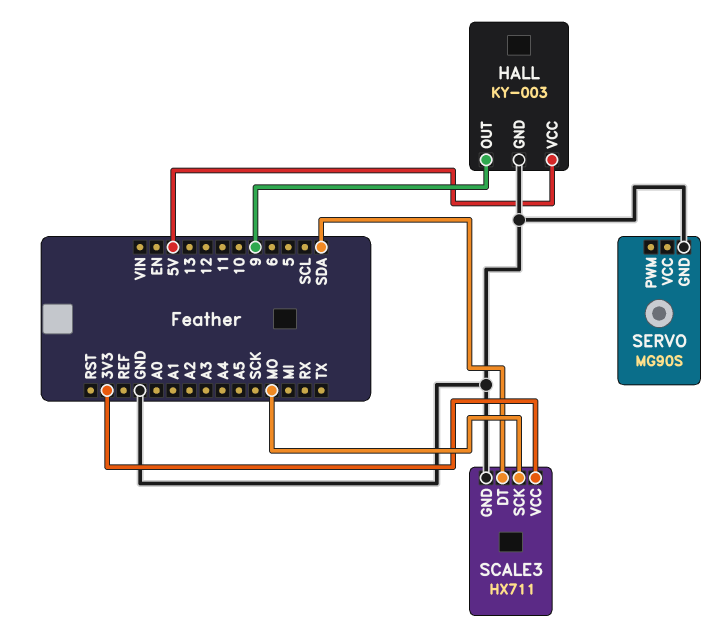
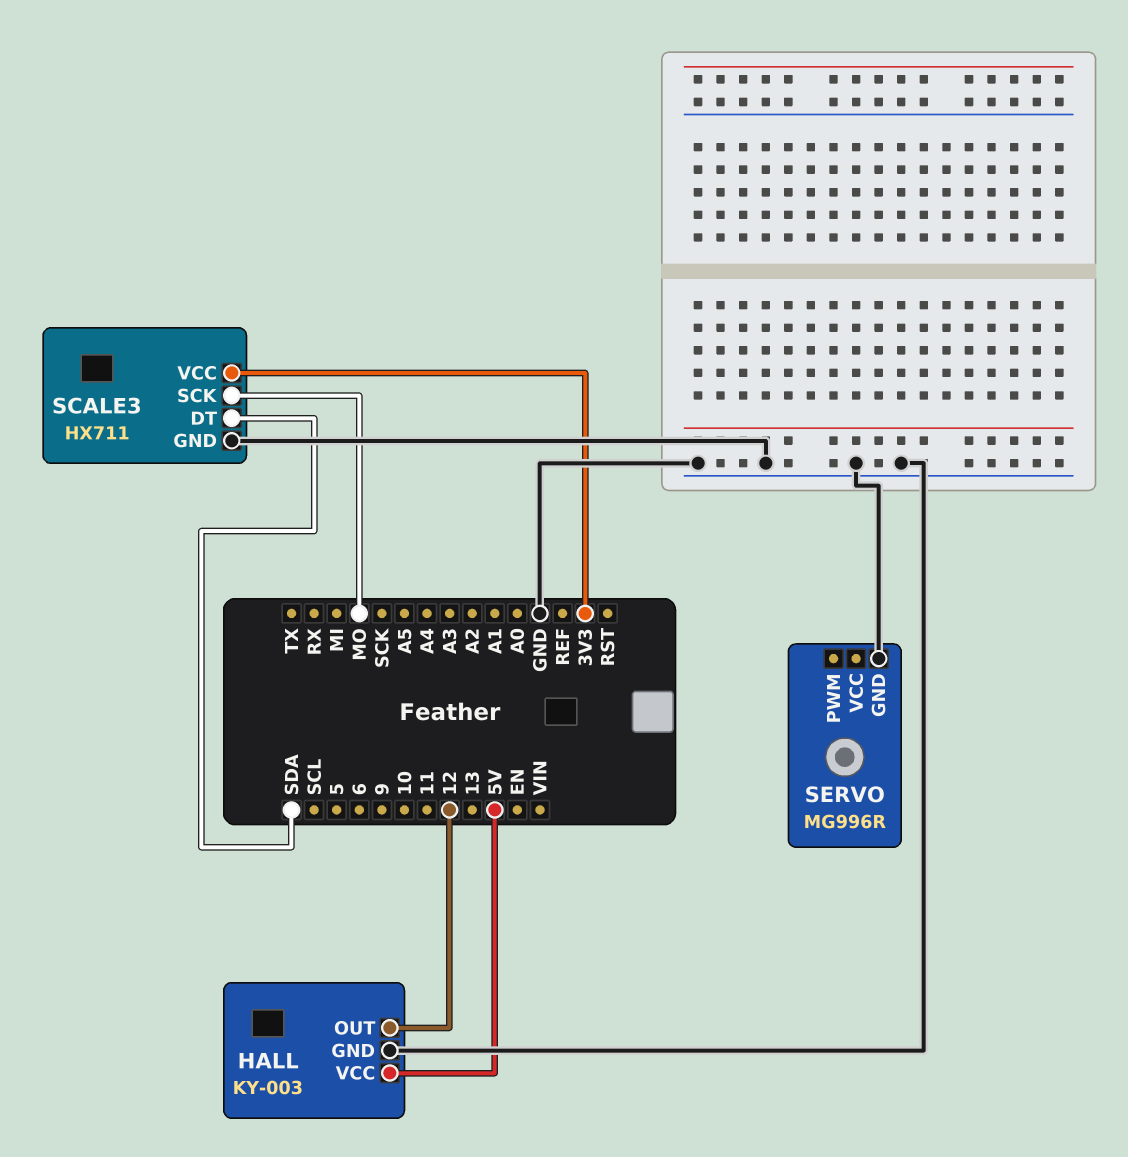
HALL pin OUT: 9 -> 12
SERVO: MG90S -> MG996R

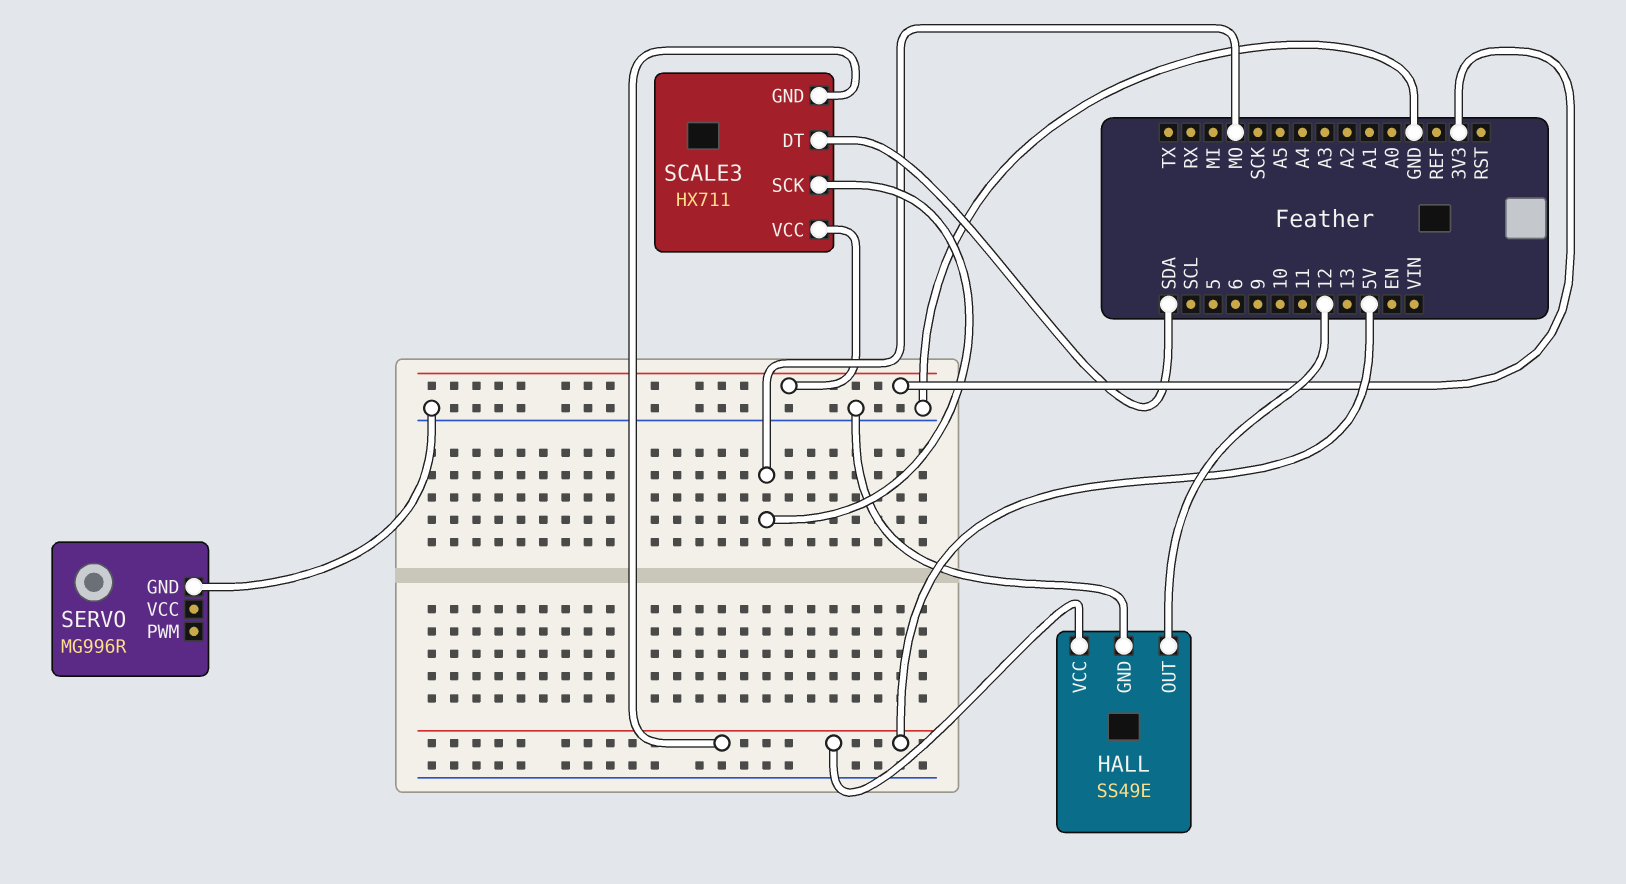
HALL: KY-003 -> SS49E
SCALE3 pin GND: GND -> 5V

